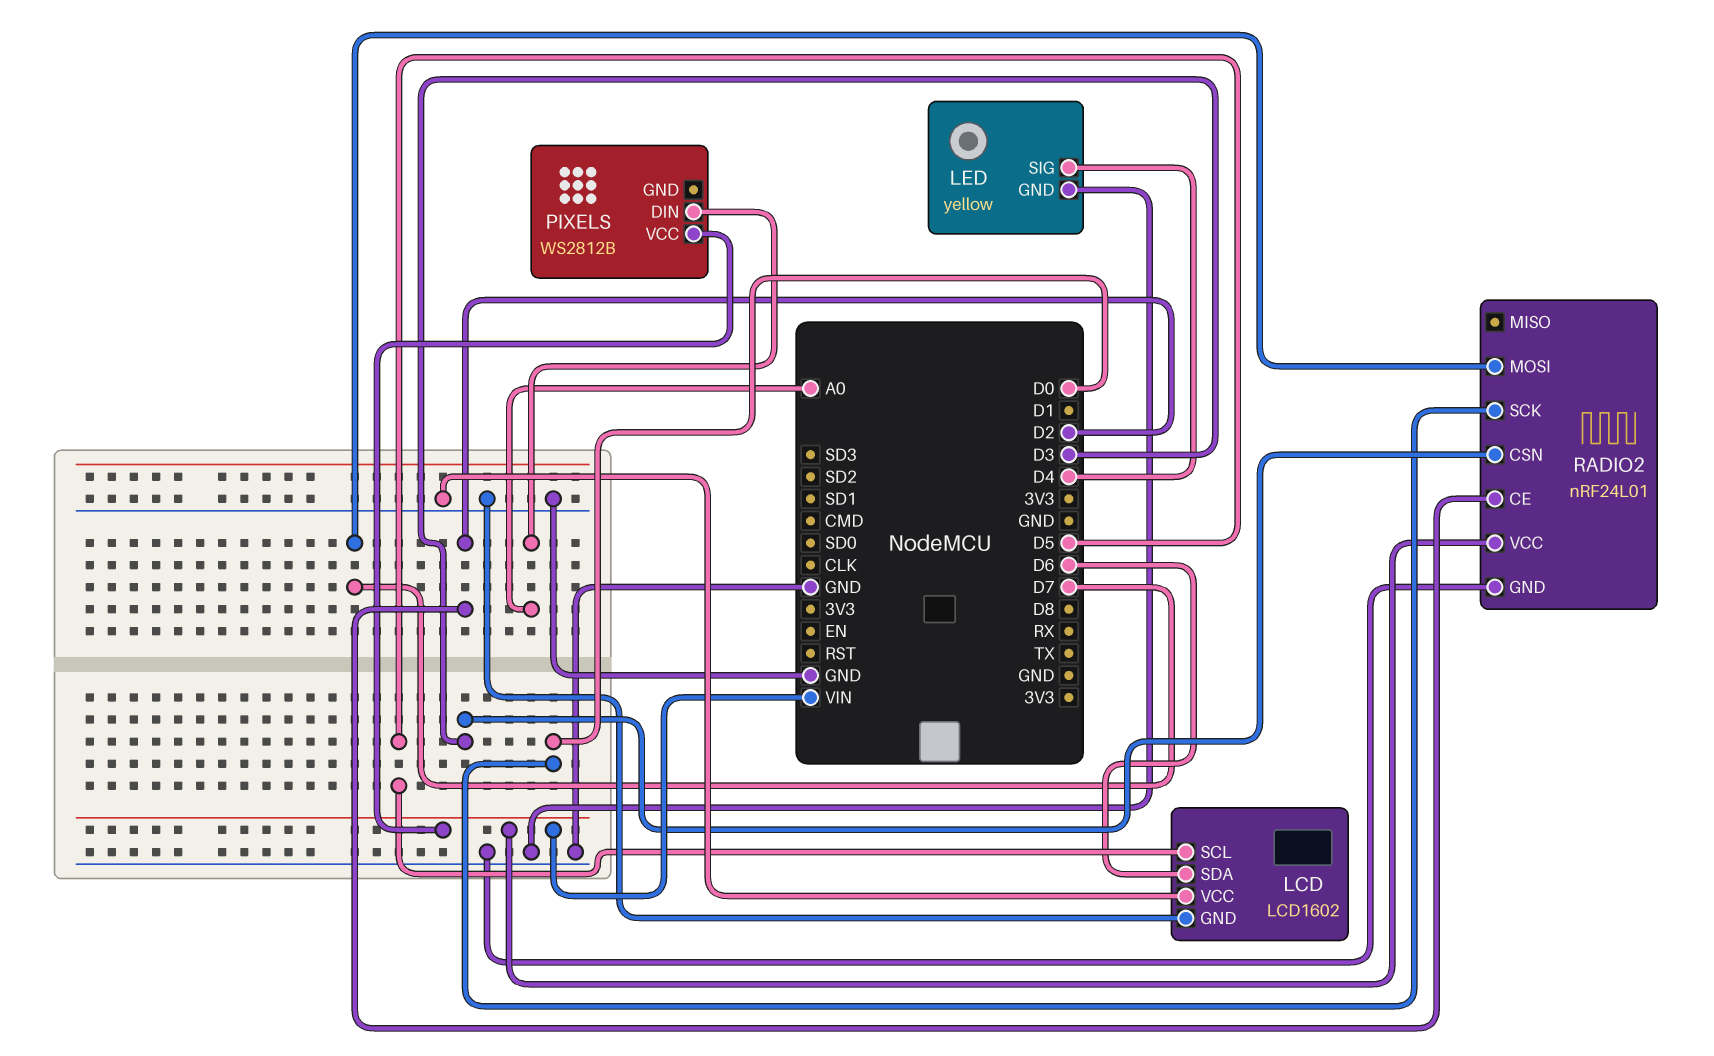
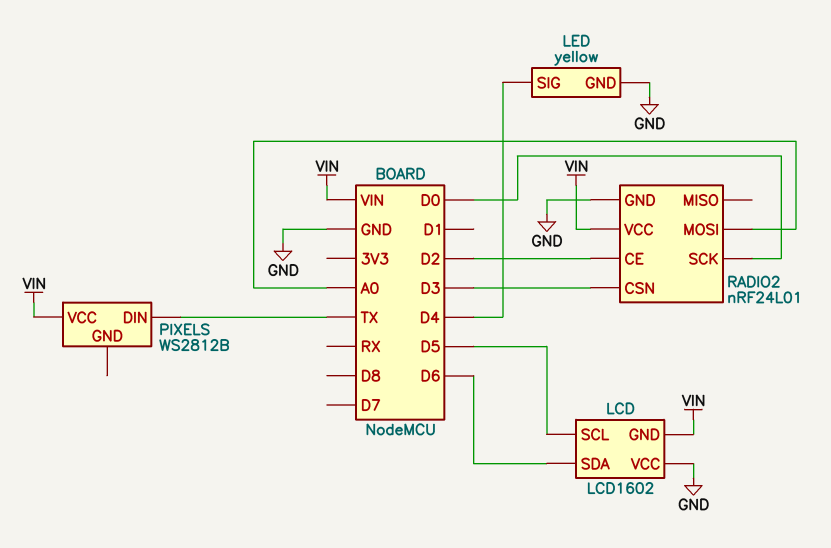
LCD pin GND: GND -> VIN
PIXELS pin DIN: A0 -> TX
RADIO2 pin MOSI: D7 -> A0

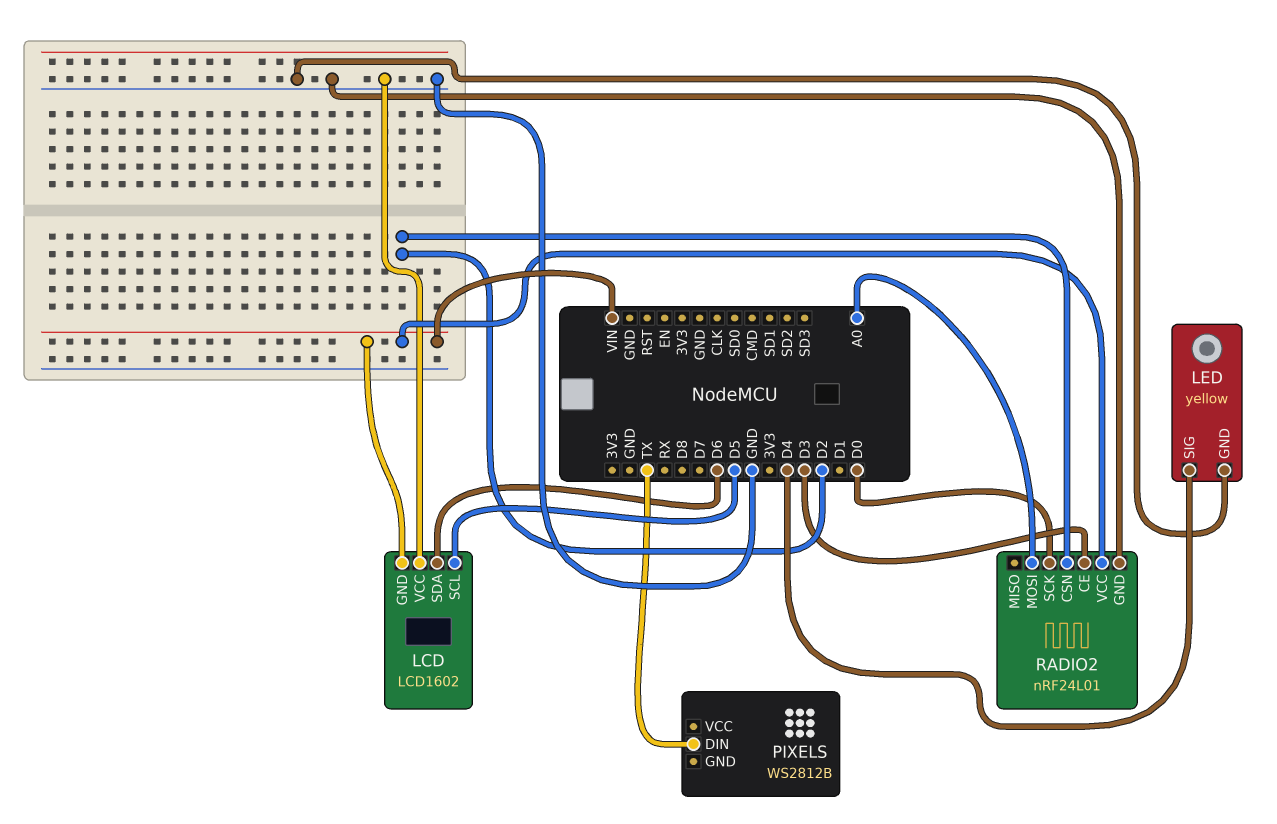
PIXELS pin VCC: VIN -> none
RADIO2 pin CE: D2 -> D3
RADIO2 pin CSN: D3 -> D2

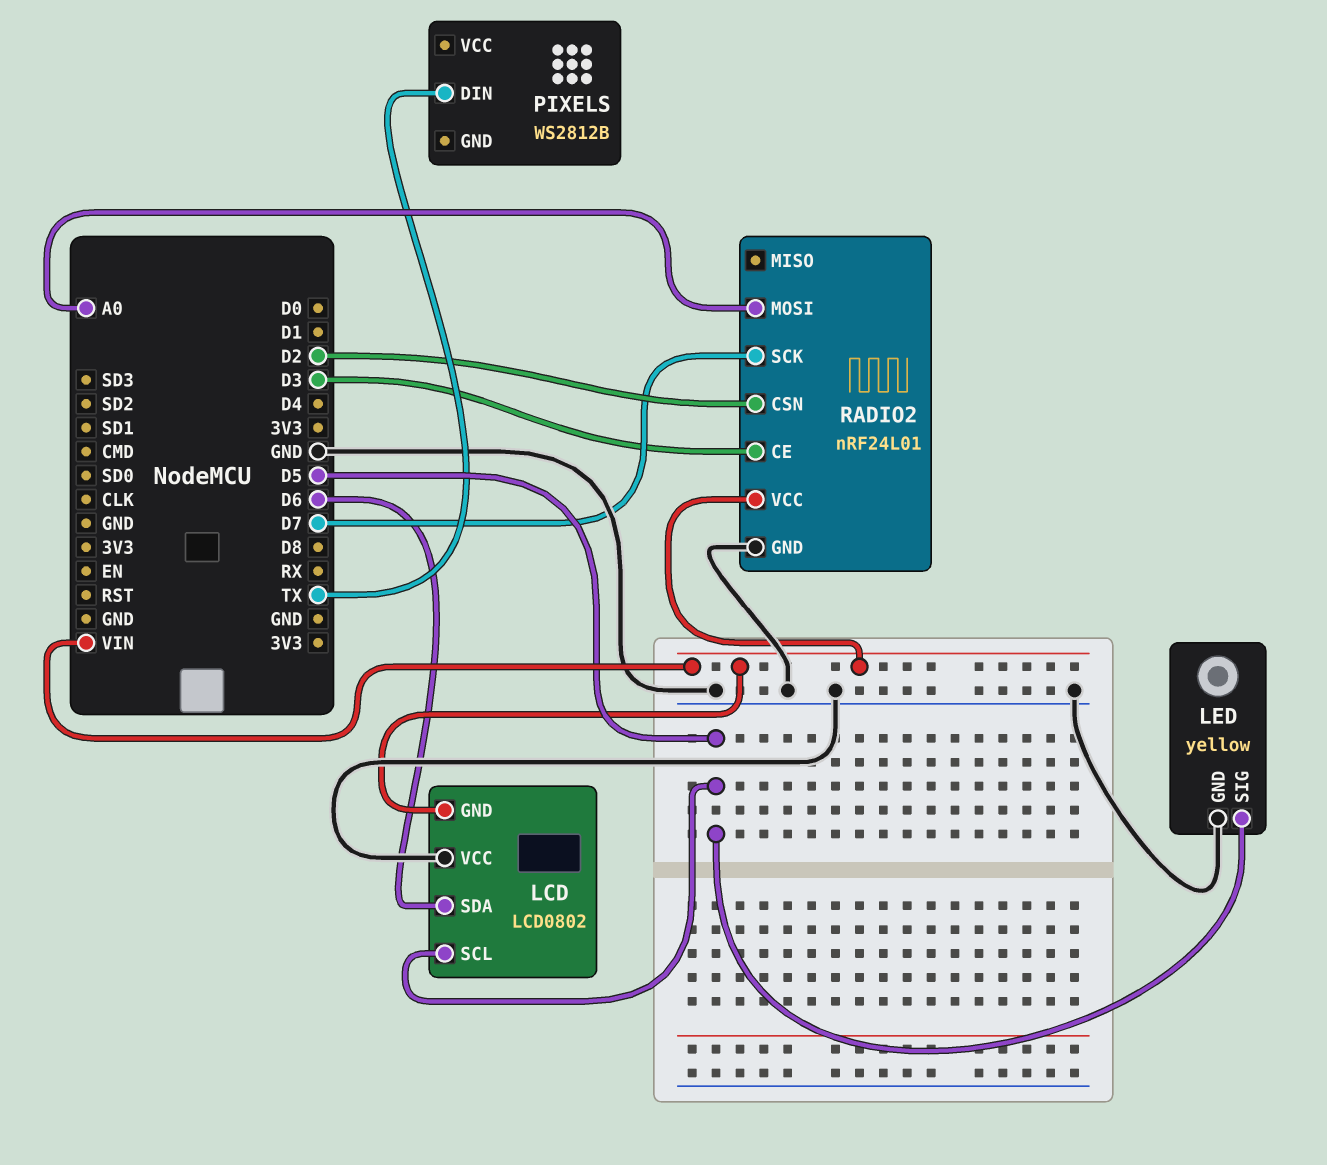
LCD: LCD1602 -> LCD0802
LED pin SIG: D4 -> D5
RADIO2 pin SCK: D0 -> D7

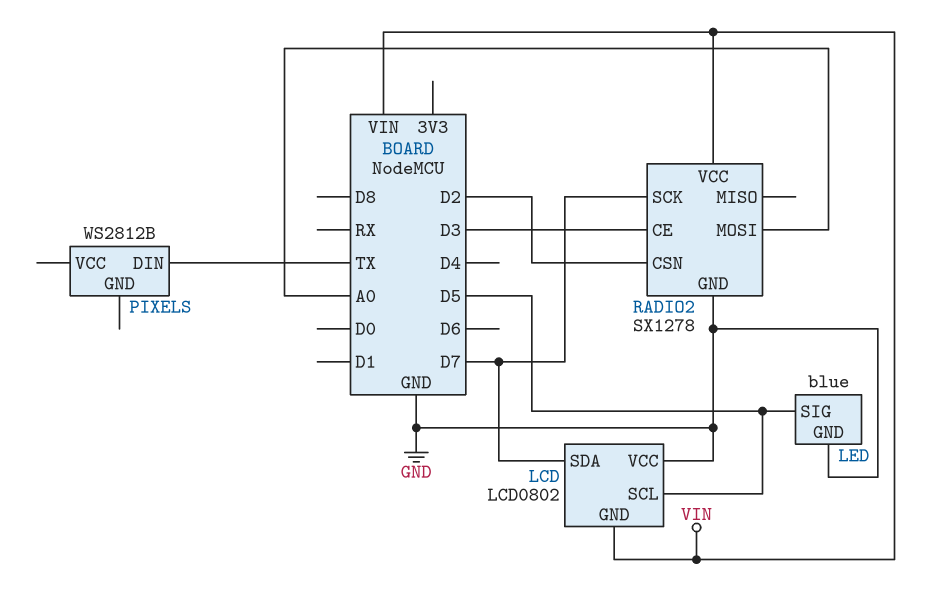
LCD pin SDA: D6 -> D7
LED: yellow -> blue
RADIO2: nRF24L01 -> SX1278

